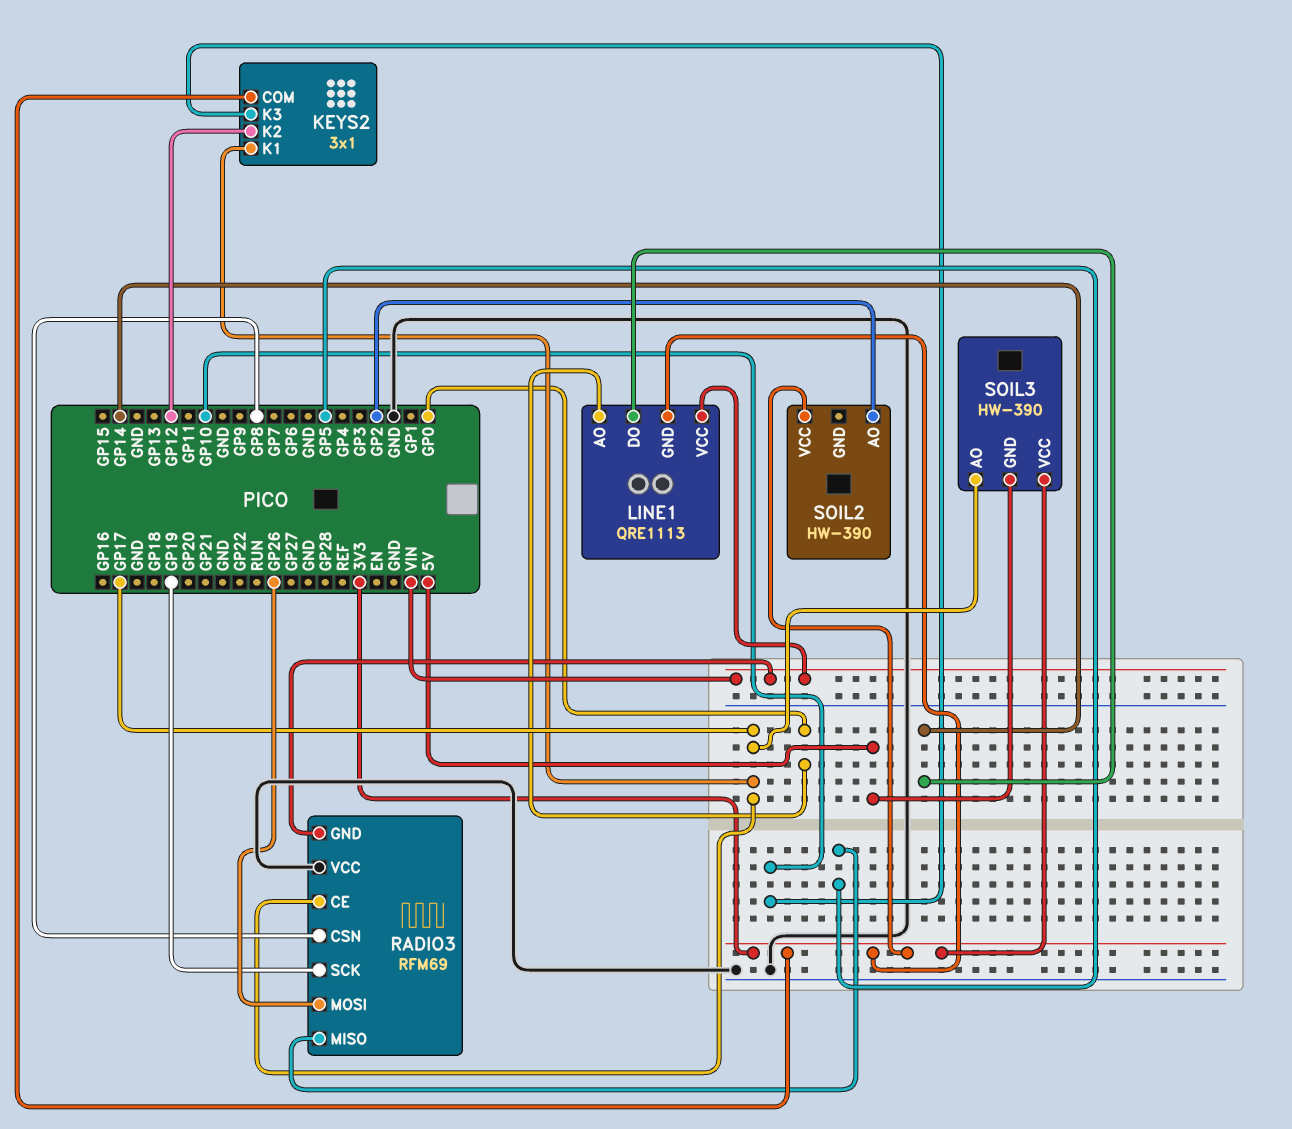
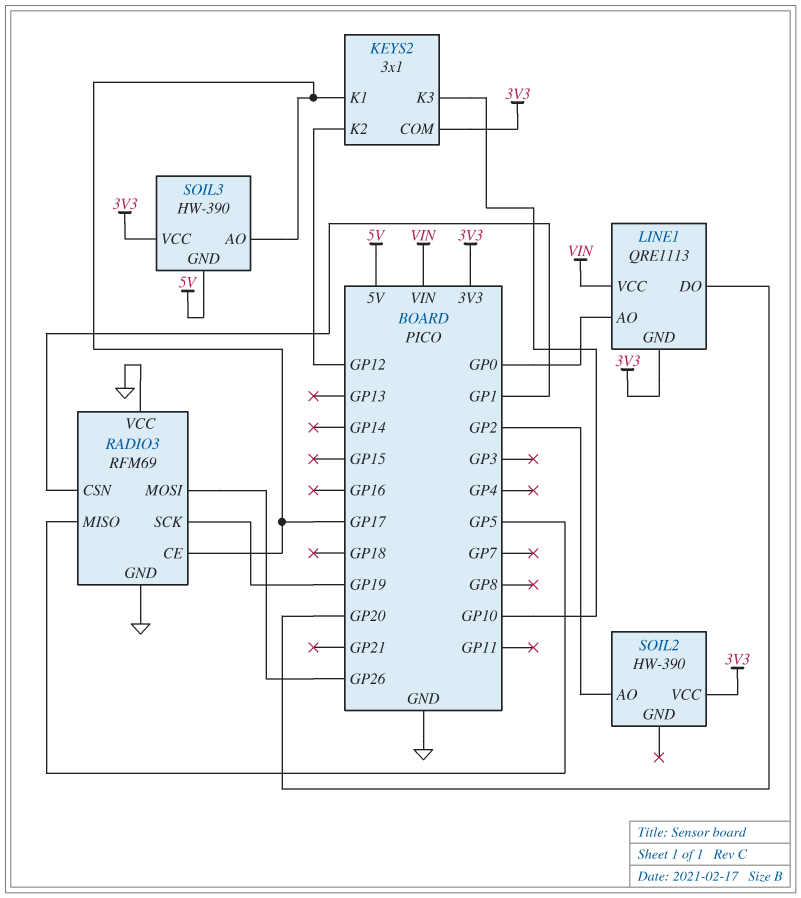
LINE1 pin DO: GP14 -> GP20
RADIO3 pin CSN: GP8 -> GP1
RADIO3 pin GND: VIN -> GND

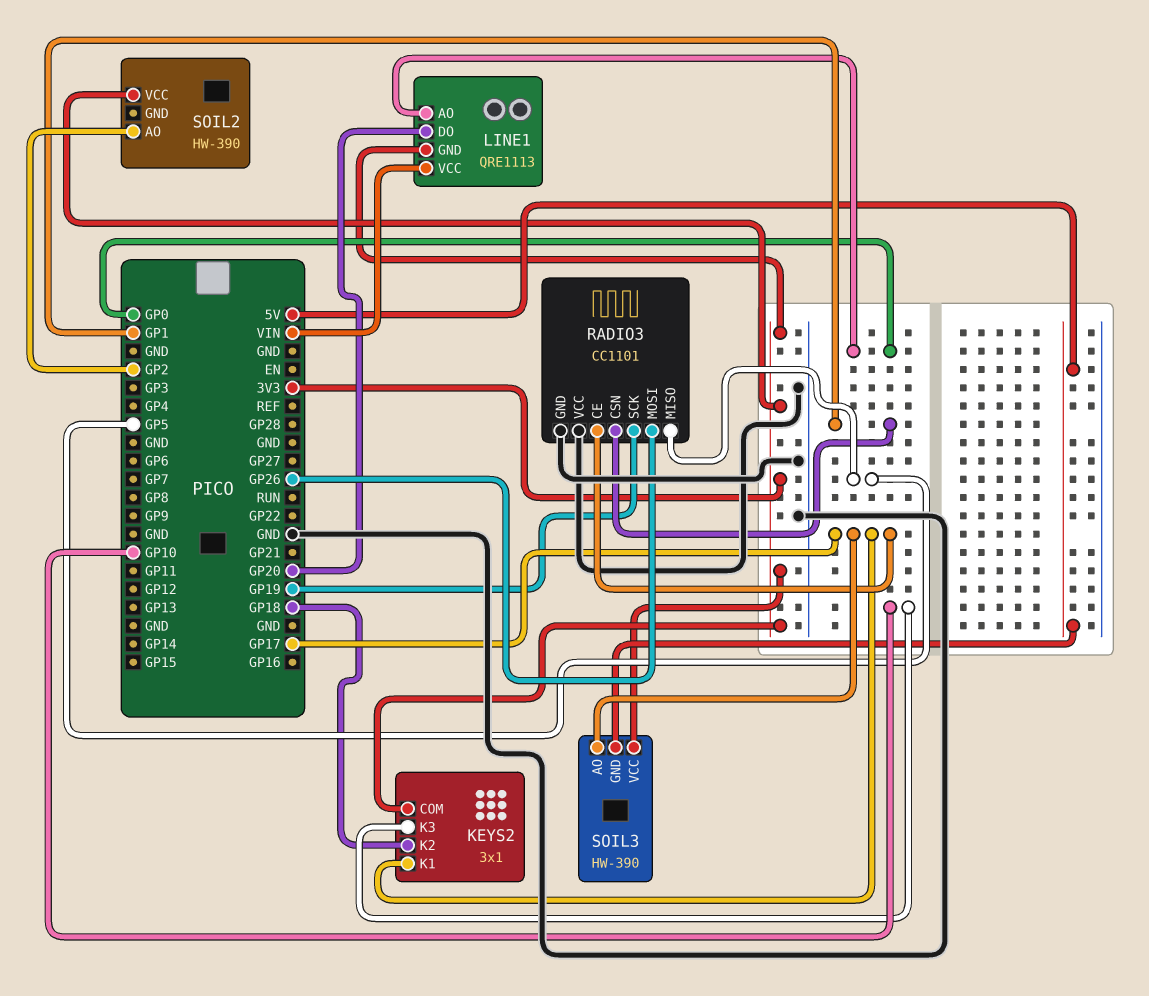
KEYS2 pin K2: GP12 -> GP18
RADIO3: RFM69 -> CC1101

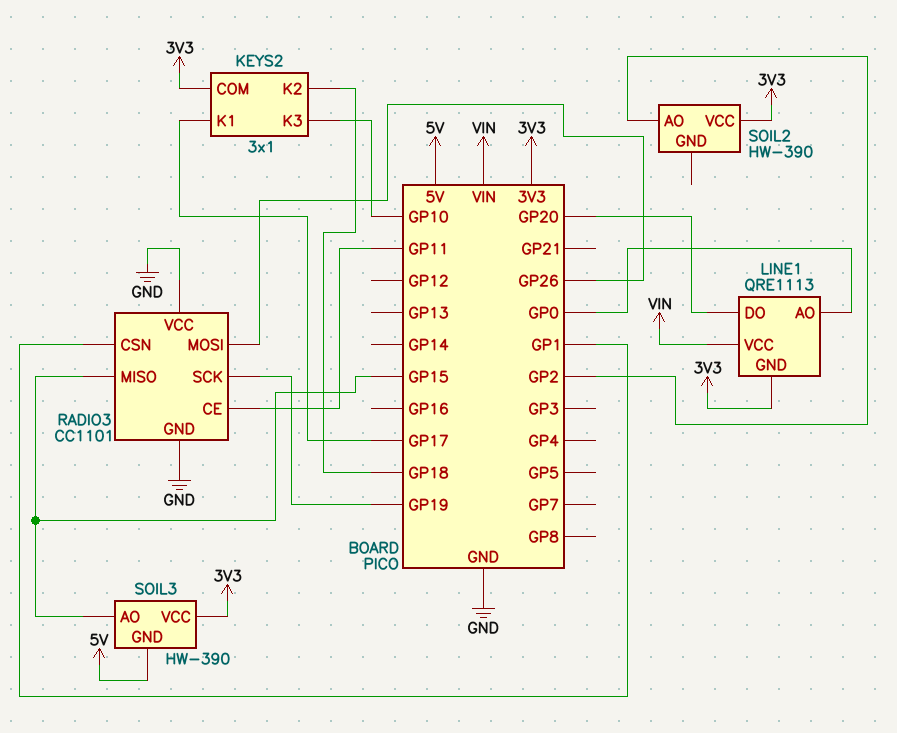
RADIO3 pin CE: GP17 -> GP11
RADIO3 pin MISO: GP5 -> GP15
SOIL3 pin AO: GP17 -> GP15

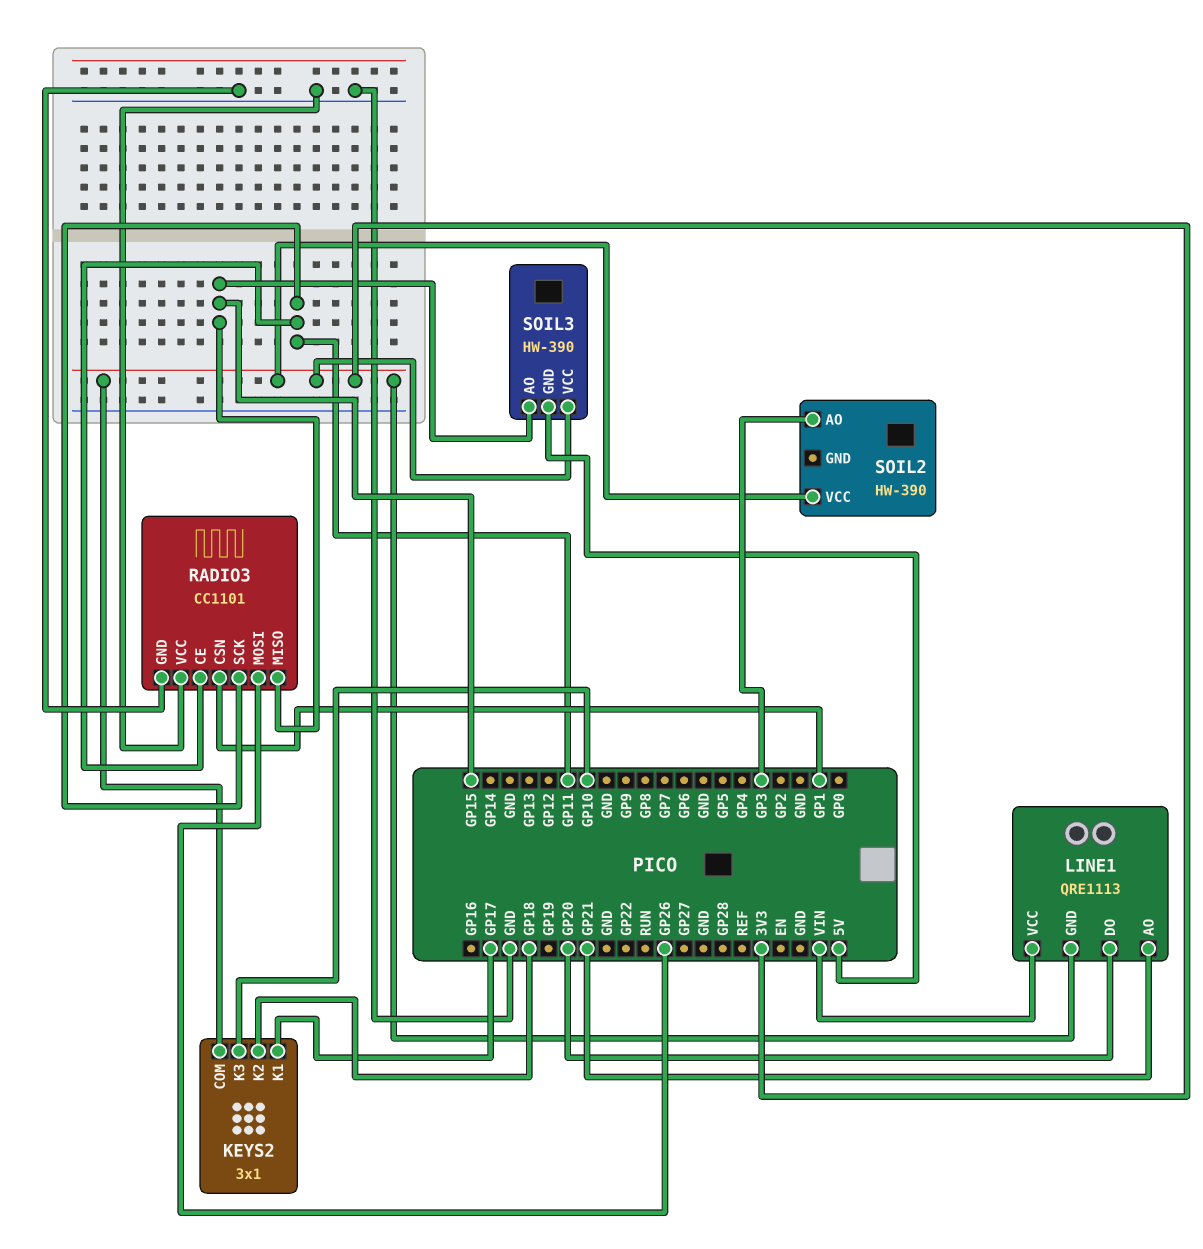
LINE1 pin AO: GP0 -> GP21
RADIO3 pin SCK: GP19 -> GP11
SOIL2 pin AO: GP2 -> GP3

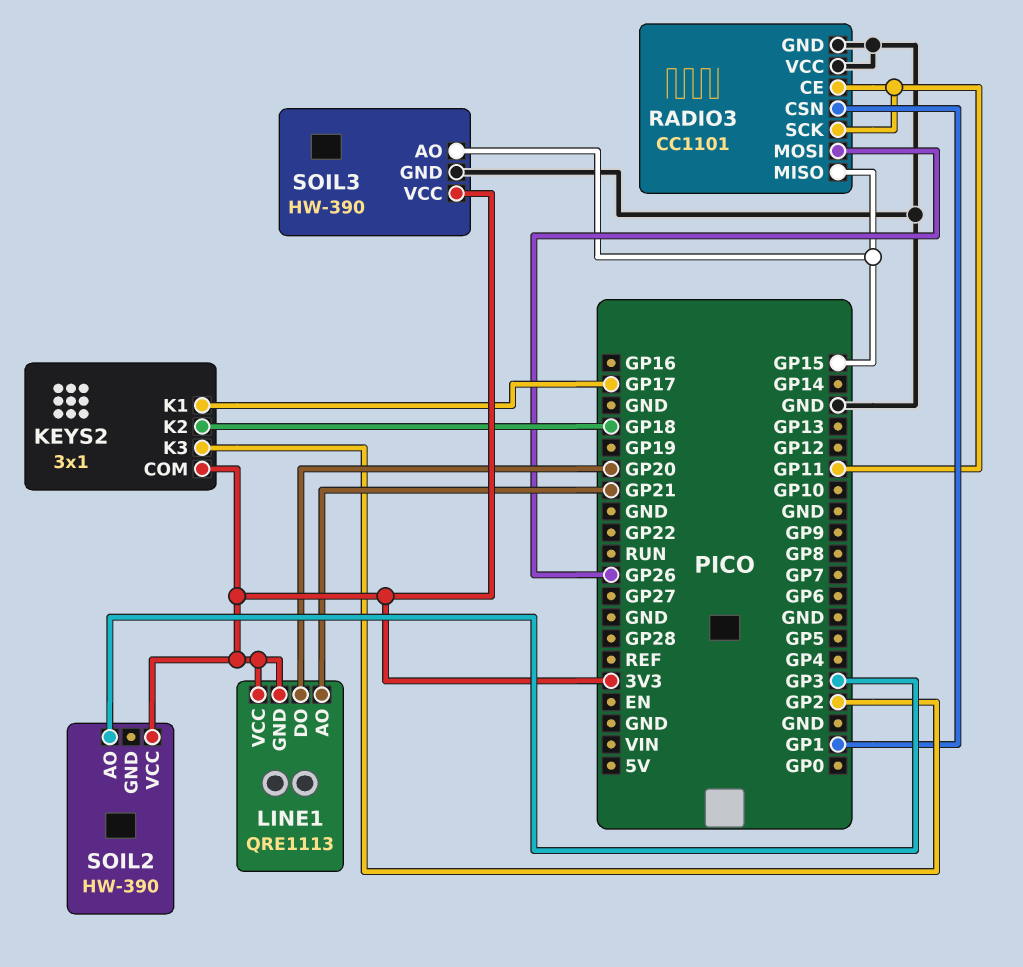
KEYS2 pin K3: GP10 -> GP2
LINE1 pin VCC: VIN -> 3V3
SOIL3 pin GND: 5V -> GND

